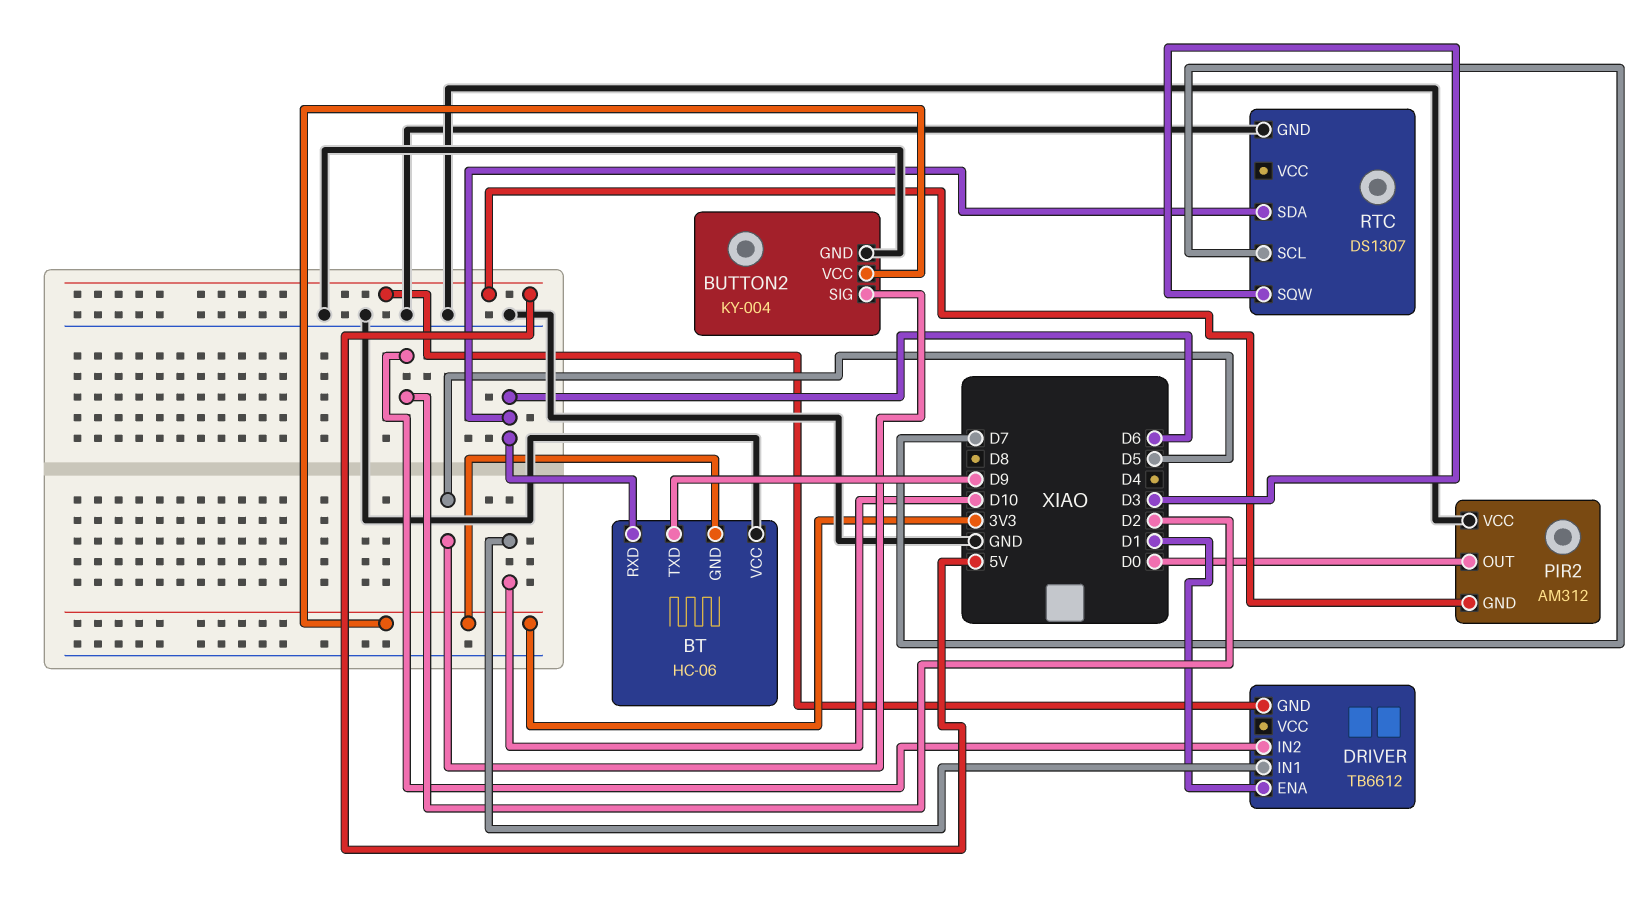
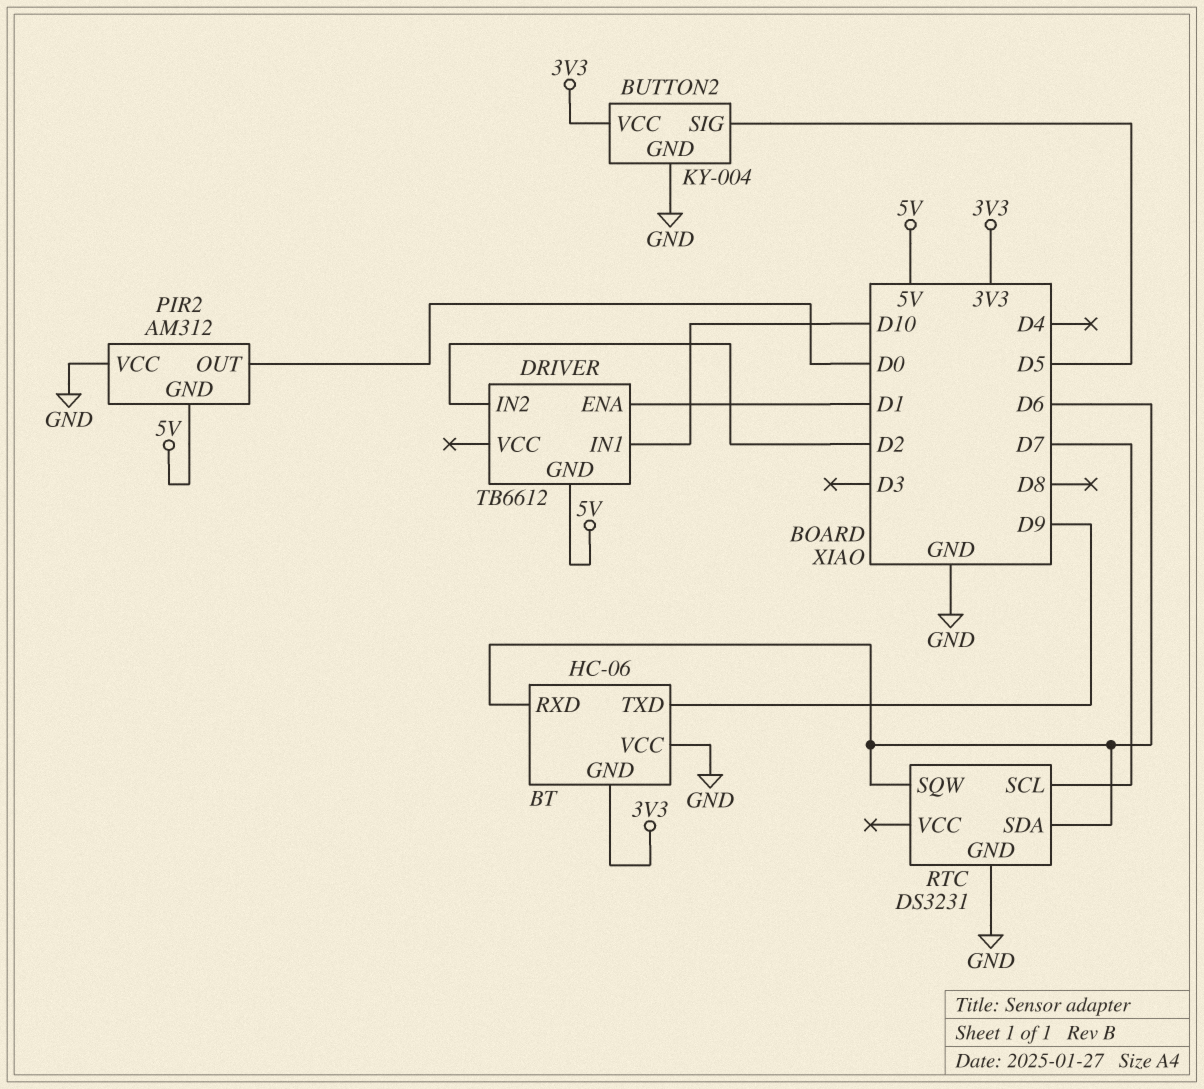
RTC: DS1307 -> DS3231
RTC pin SQW: D3 -> D6

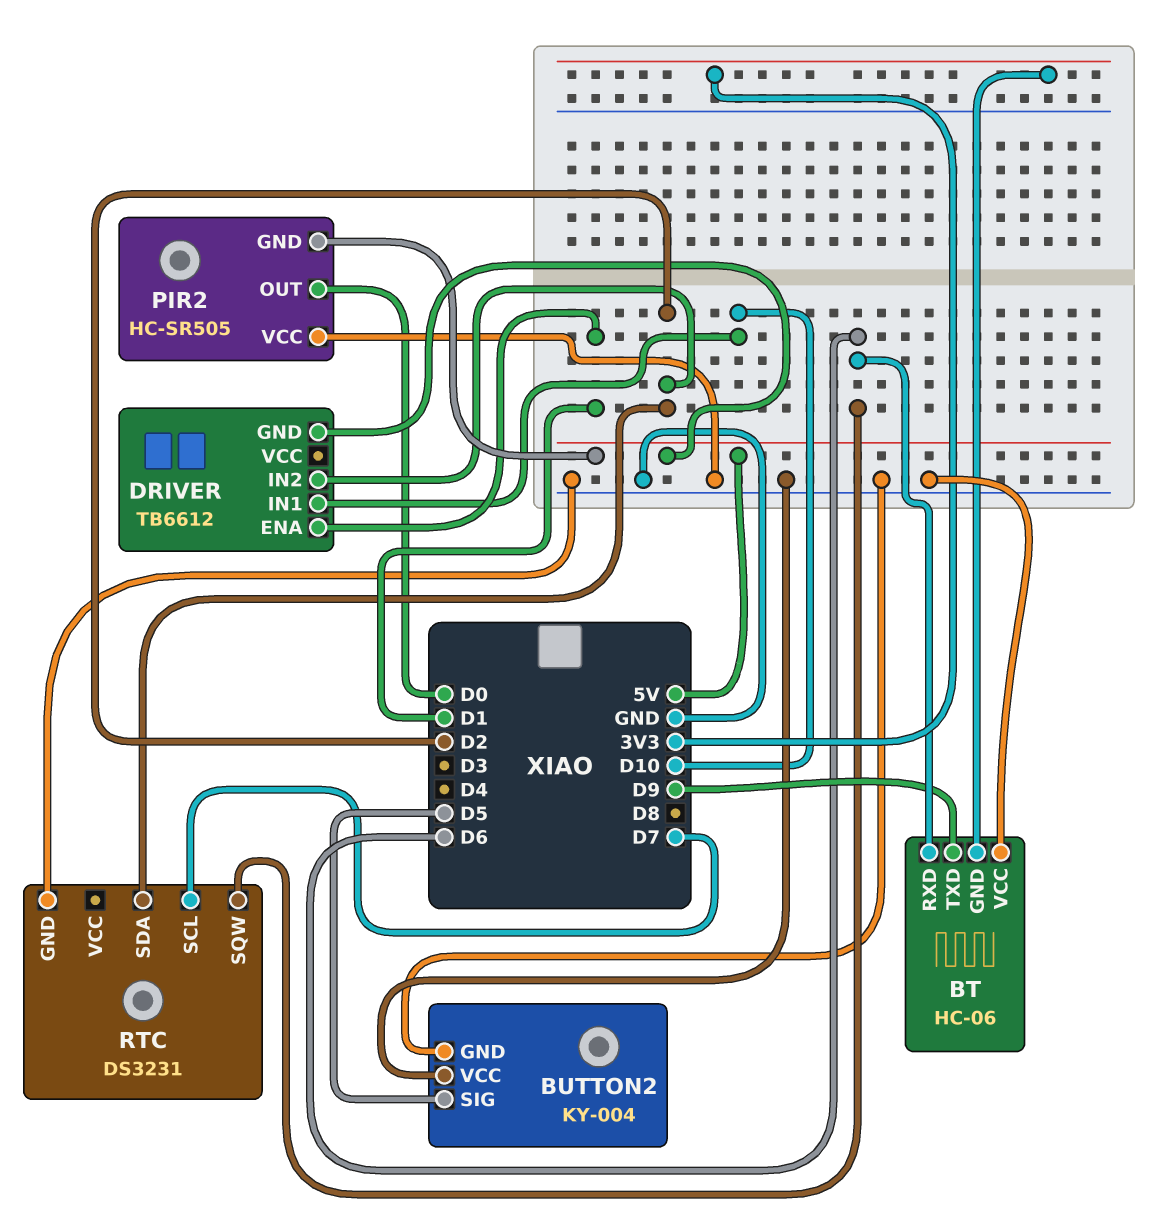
BUTTON2 pin VCC: 3V3 -> GND
PIR2: AM312 -> HC-SR505
RTC pin SDA: D6 -> D2

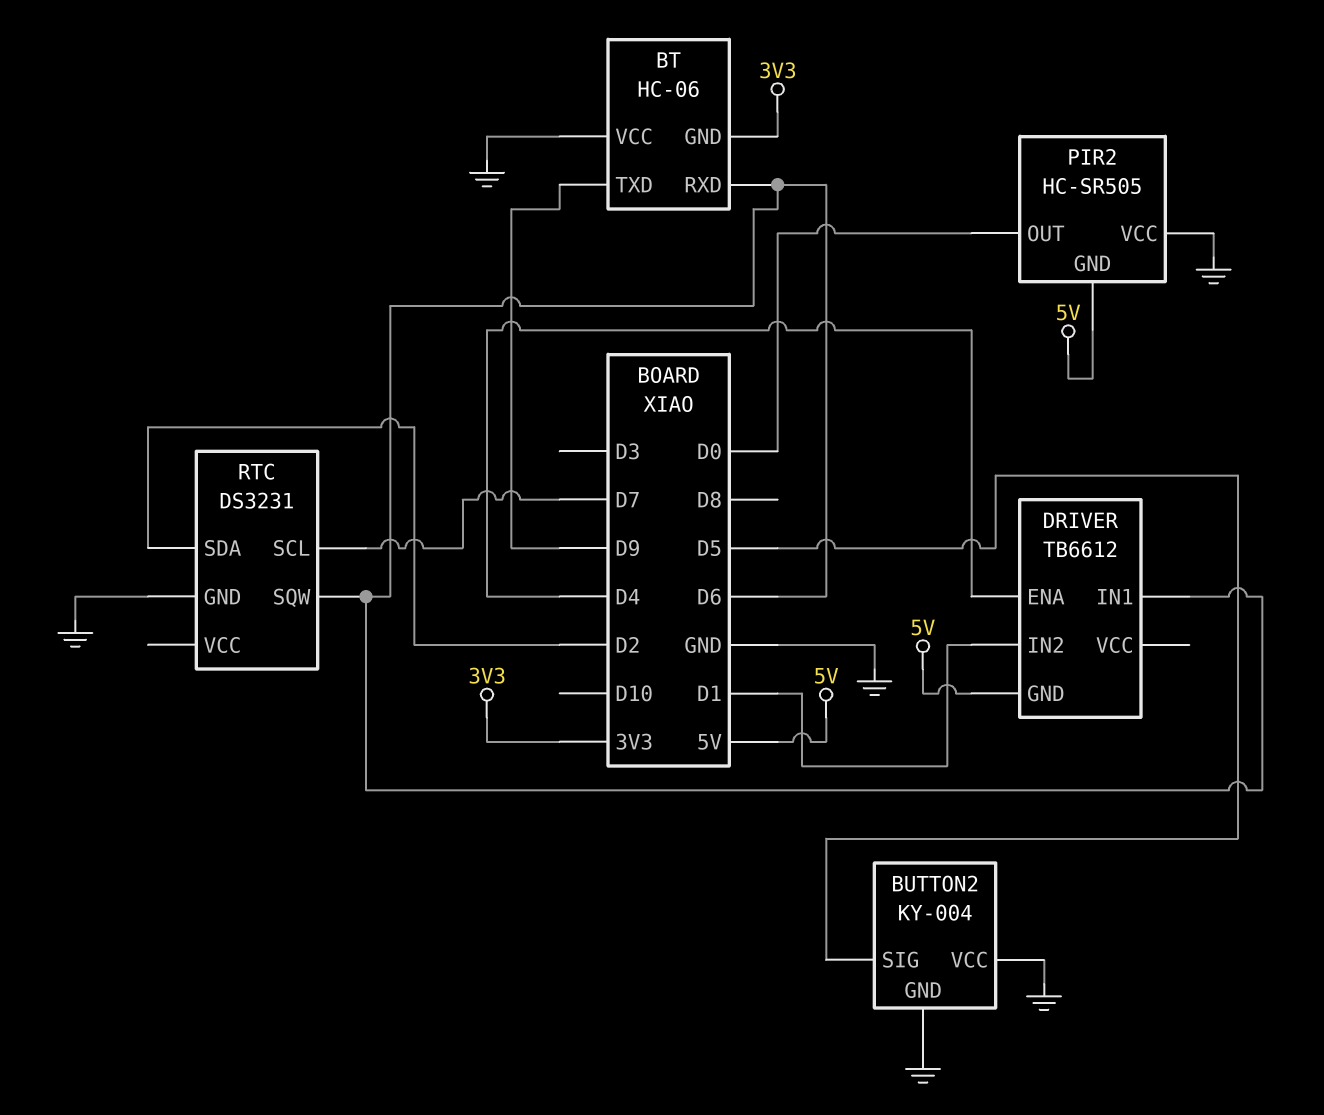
DRIVER pin ENA: D1 -> D4
DRIVER pin IN1: D10 -> D6
DRIVER pin IN2: D2 -> D1

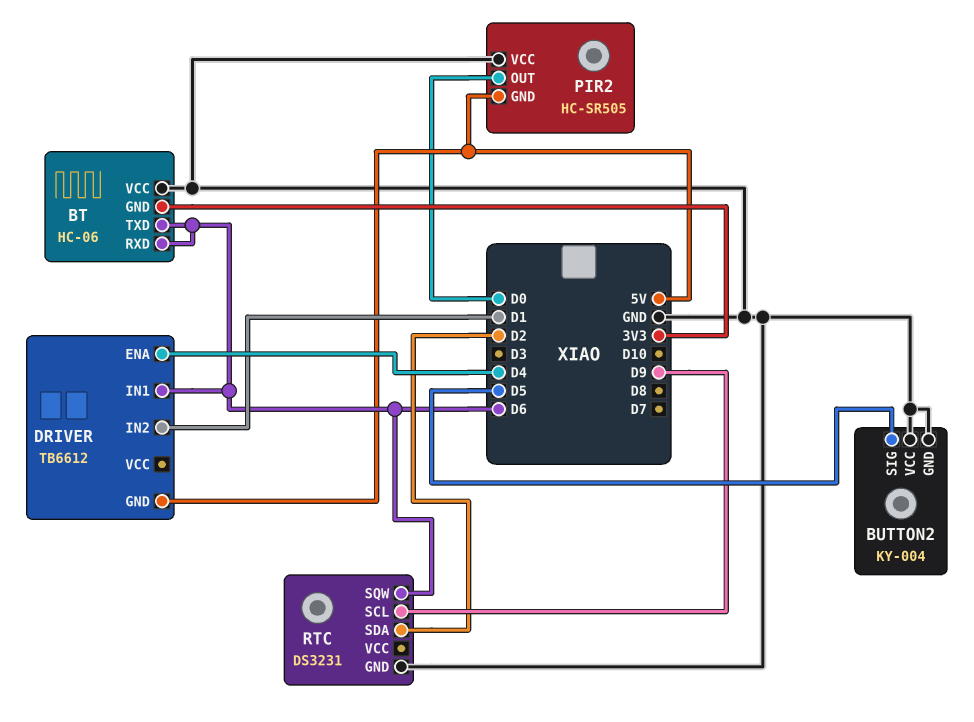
BT pin TXD: D9 -> D6
RTC pin SCL: D7 -> D9

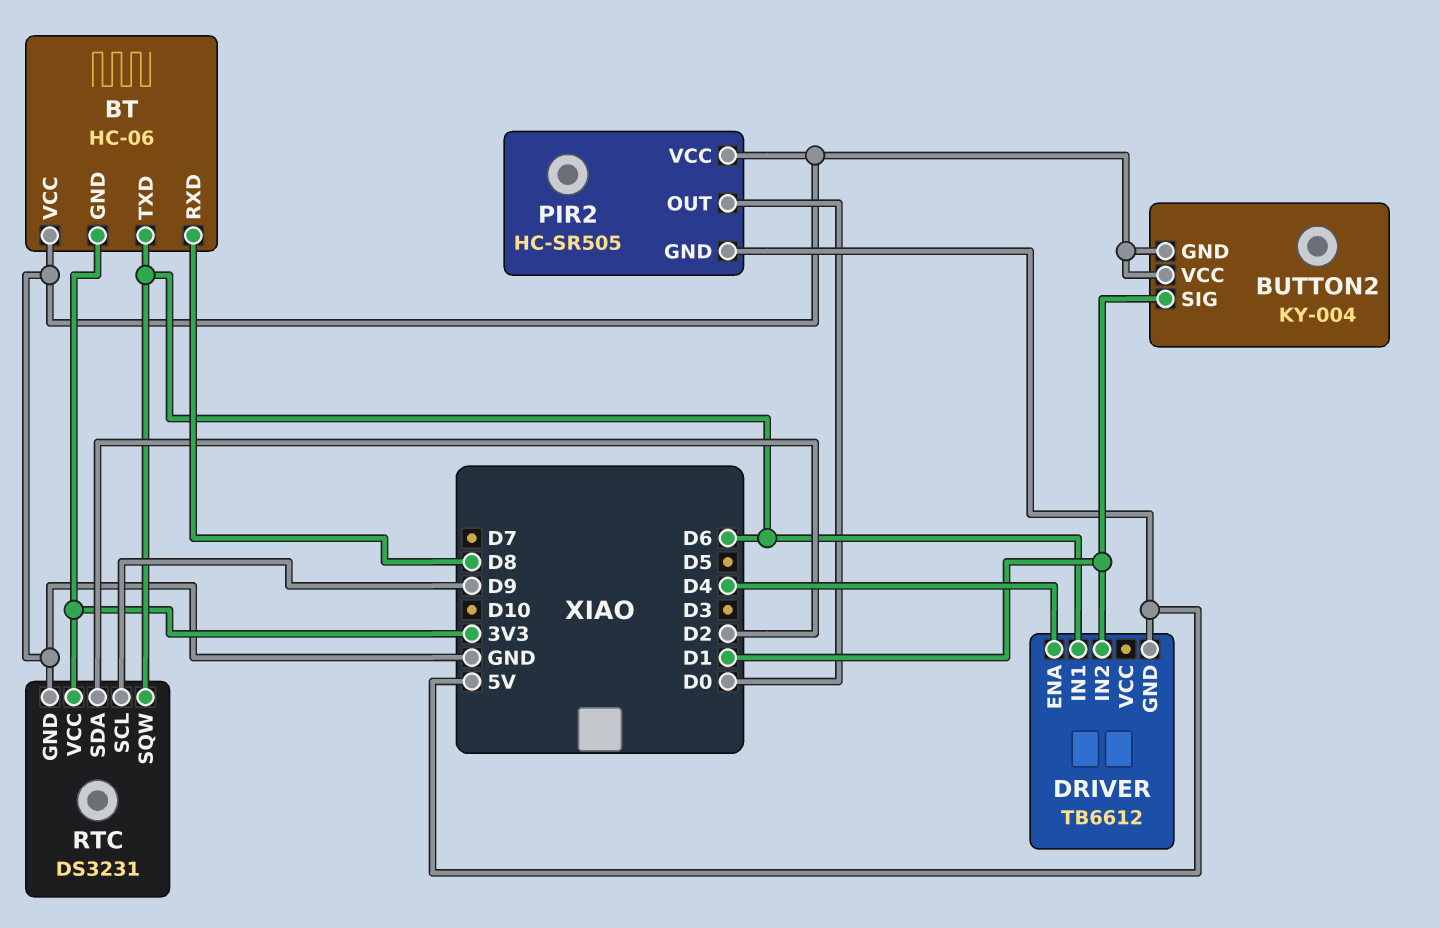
BT pin RXD: D6 -> D8
BUTTON2 pin SIG: D5 -> D1
RTC pin VCC: none -> 3V3

